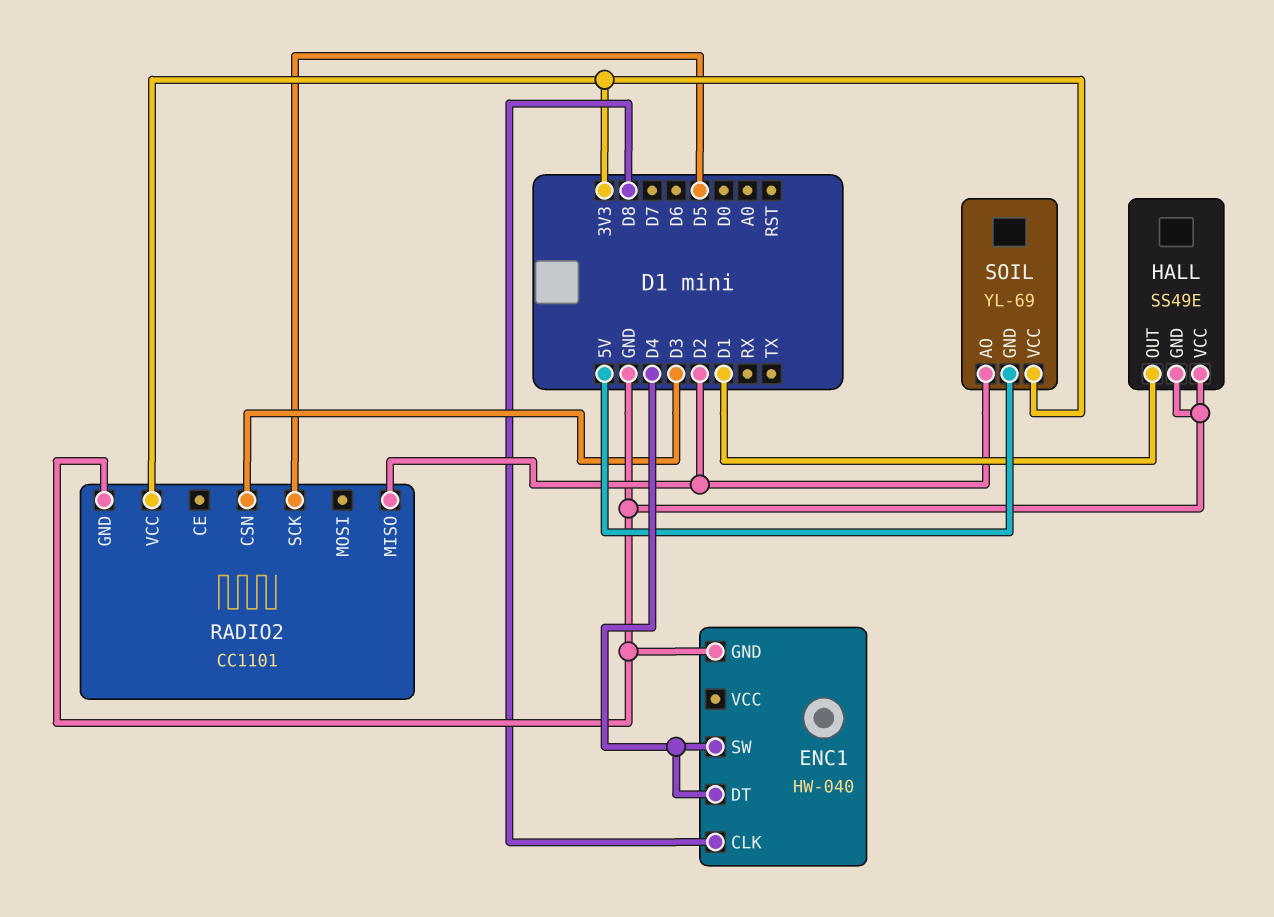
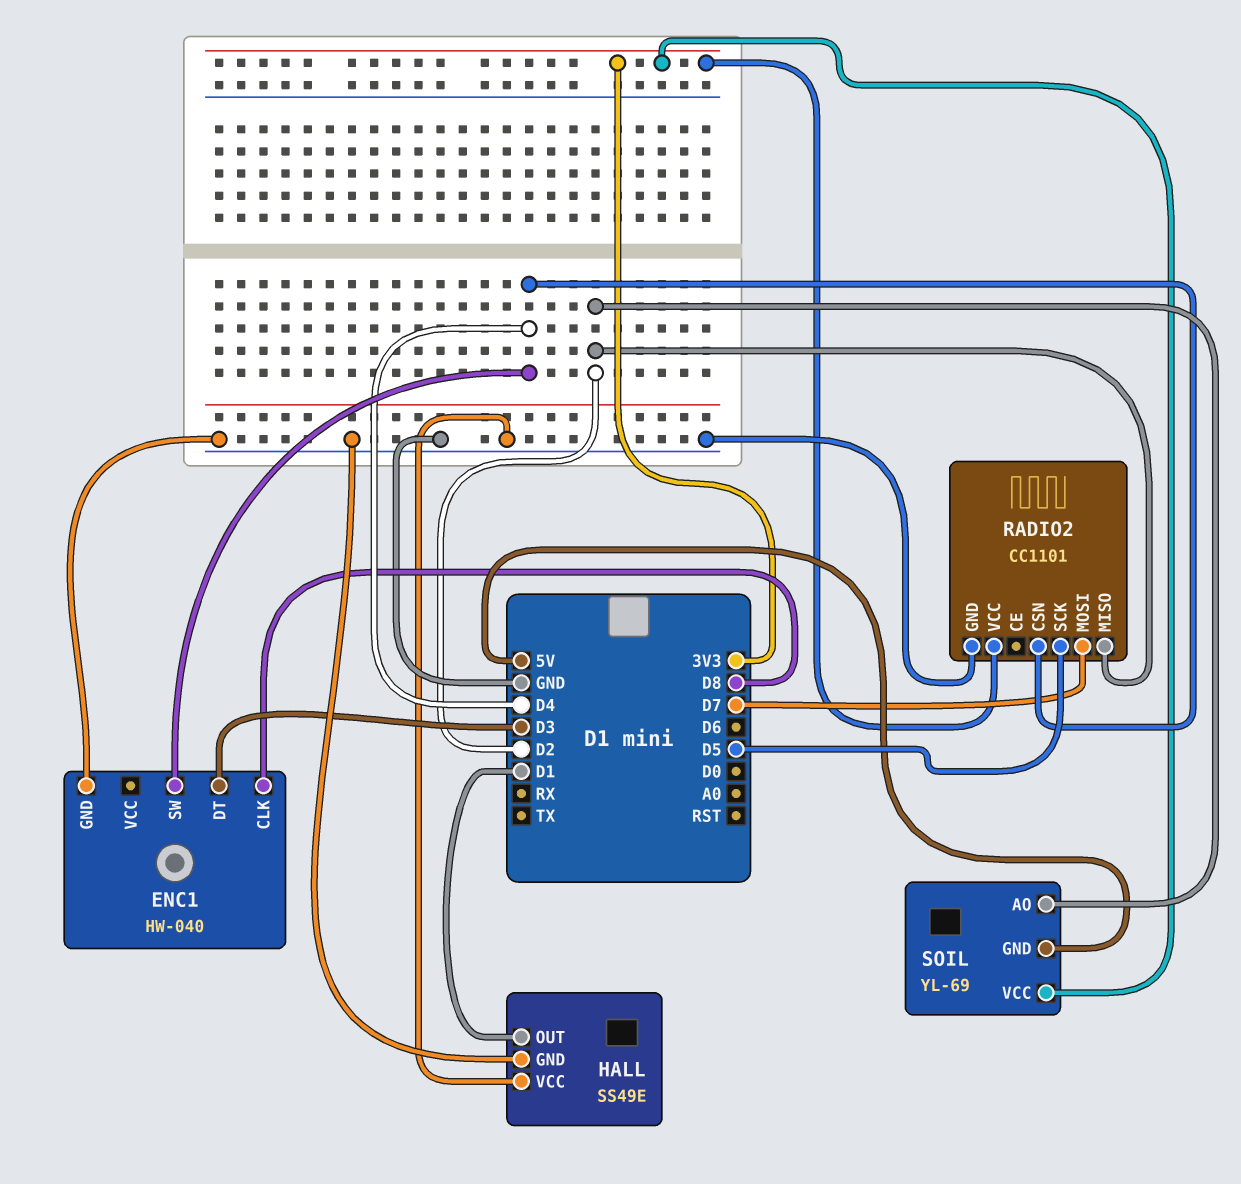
ENC1 pin DT: D4 -> D3
RADIO2 pin CSN: D3 -> D4
RADIO2 pin MOSI: none -> D7

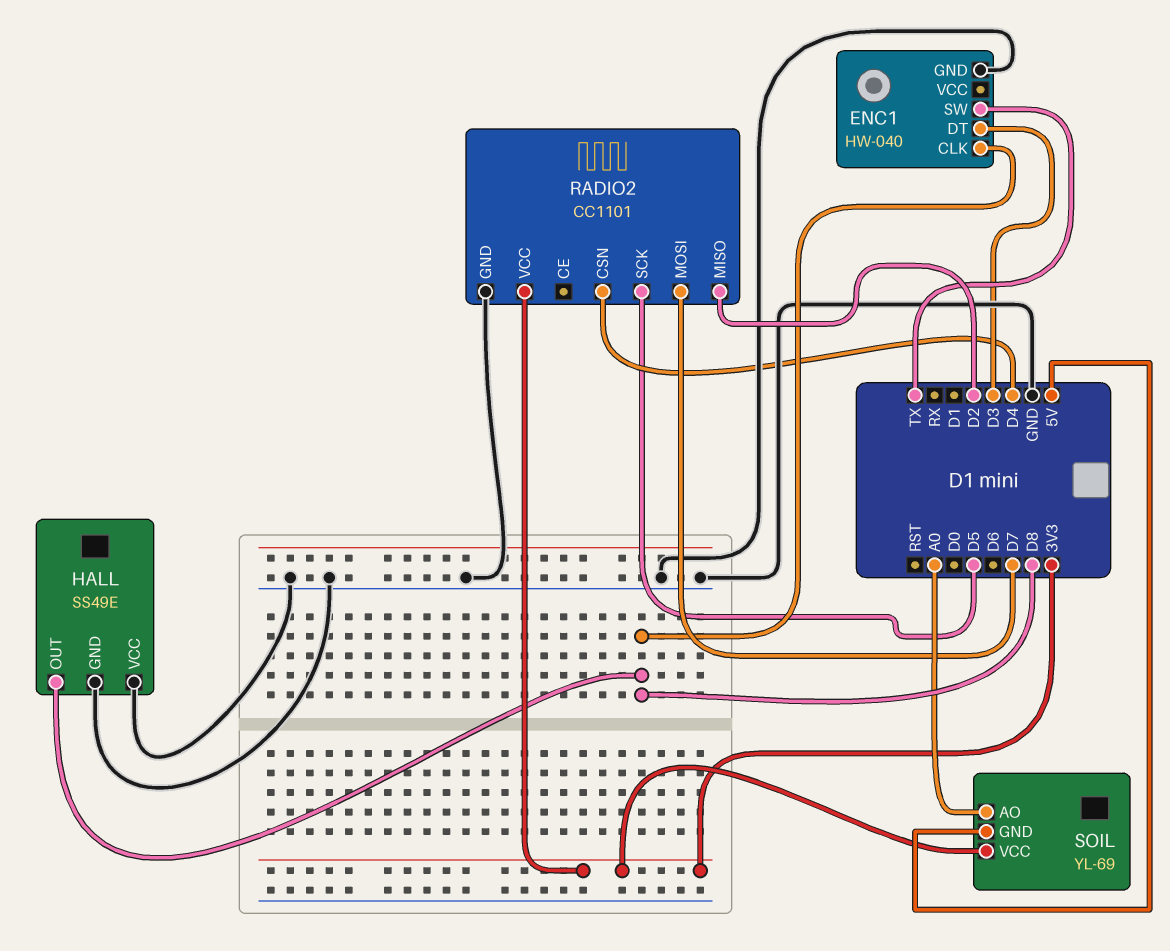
ENC1 pin SW: D4 -> TX
HALL pin OUT: D1 -> D8
SOIL pin AO: D2 -> A0

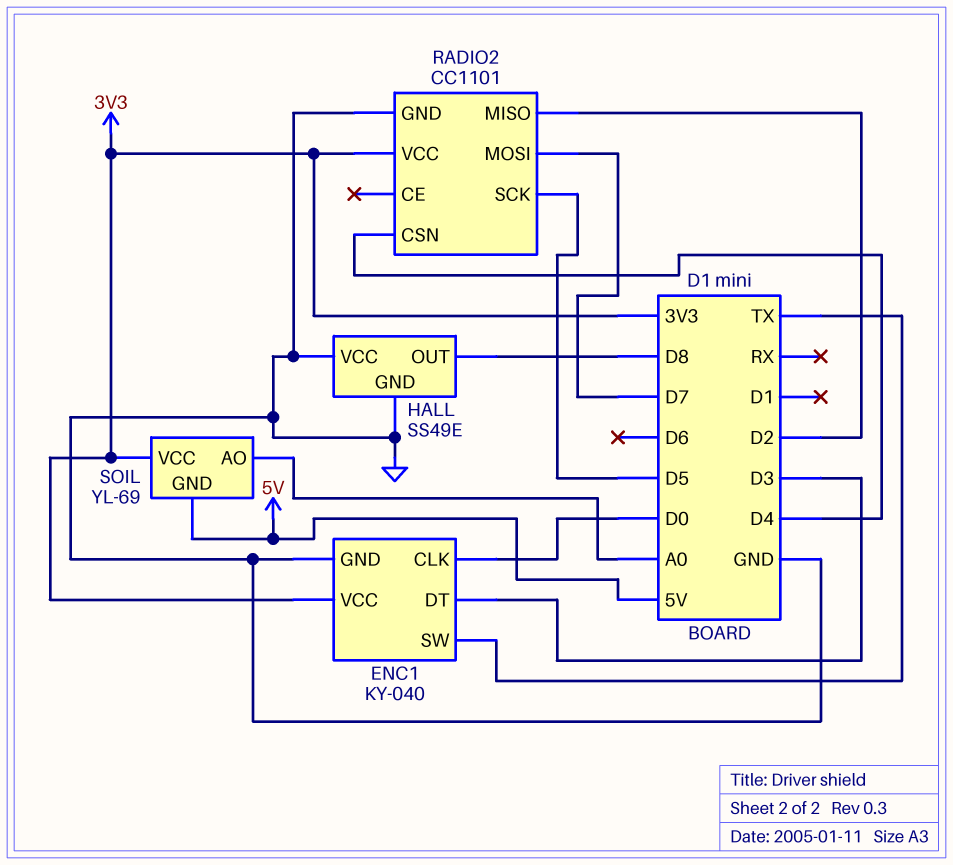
ENC1: HW-040 -> KY-040
ENC1 pin CLK: D8 -> D0
ENC1 pin VCC: none -> 3V3

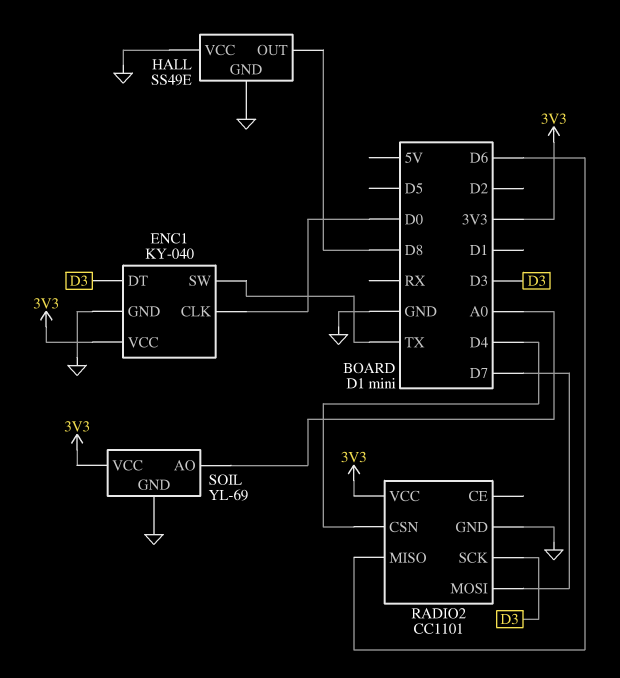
RADIO2 pin MISO: D2 -> D6
RADIO2 pin SCK: D5 -> D3
SOIL pin GND: 5V -> GND

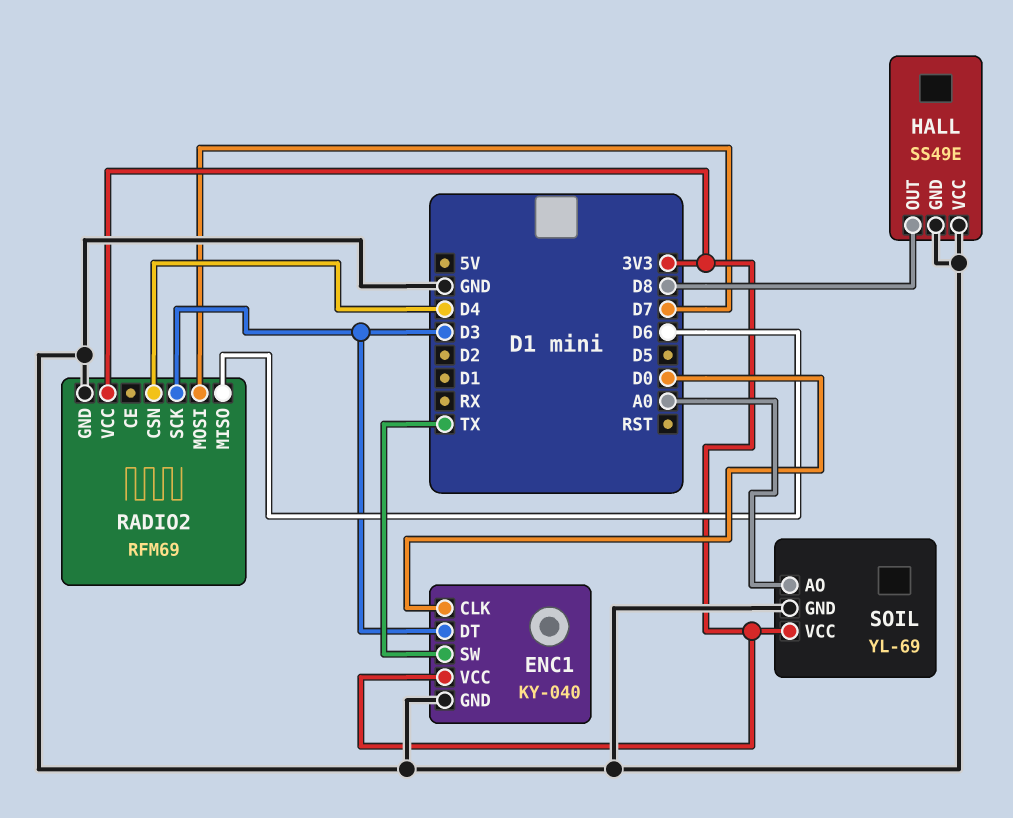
RADIO2: CC1101 -> RFM69

